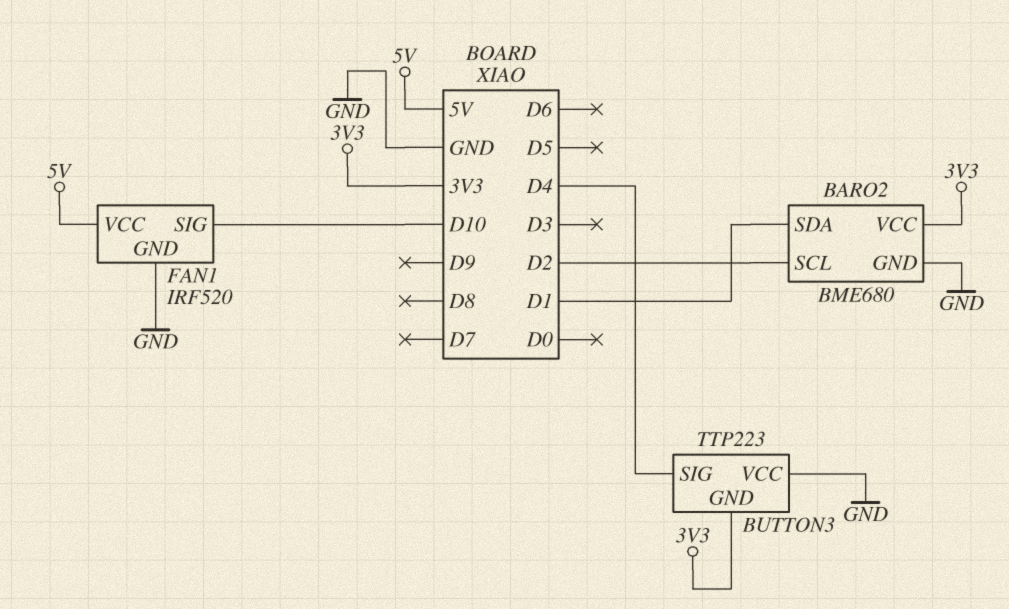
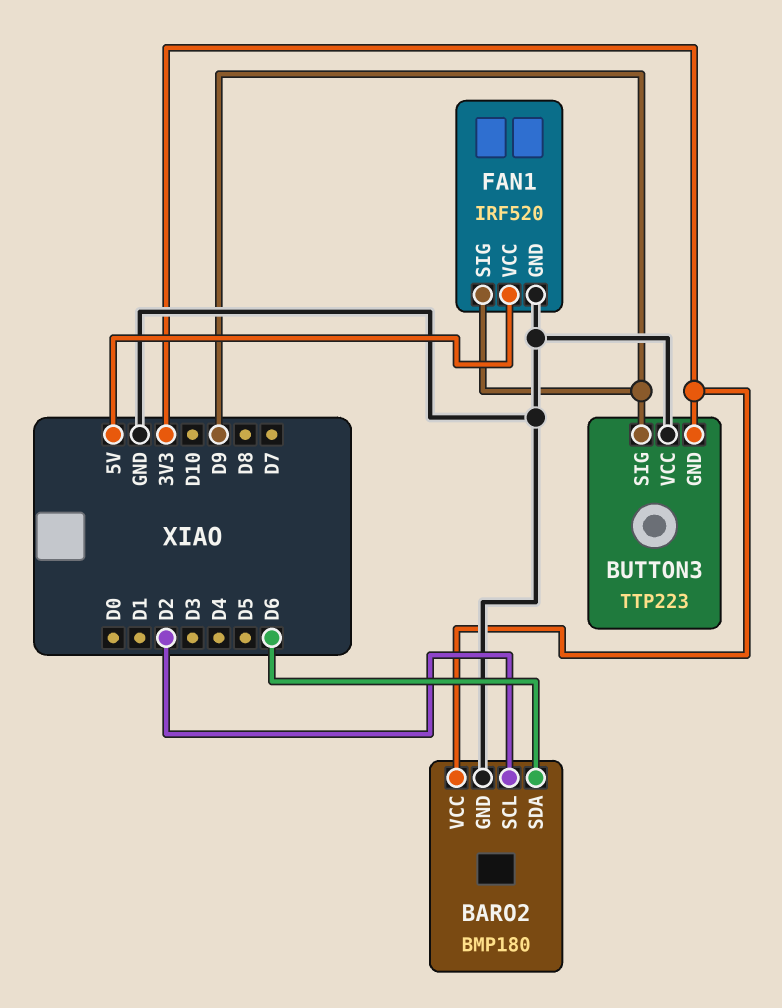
BARO2: BME680 -> BMP180
BARO2 pin SDA: D1 -> D6
BUTTON3 pin SIG: D4 -> D9
FAN1 pin SIG: D10 -> D9

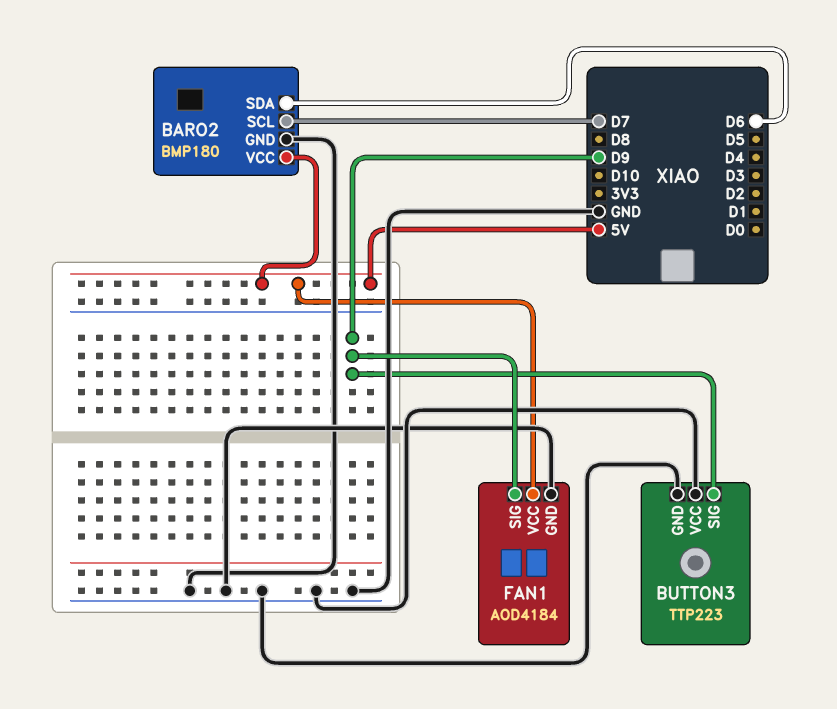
BARO2 pin SCL: D2 -> D7
BARO2 pin VCC: 3V3 -> 5V
BUTTON3 pin GND: 3V3 -> GND
FAN1: IRF520 -> AOD4184

